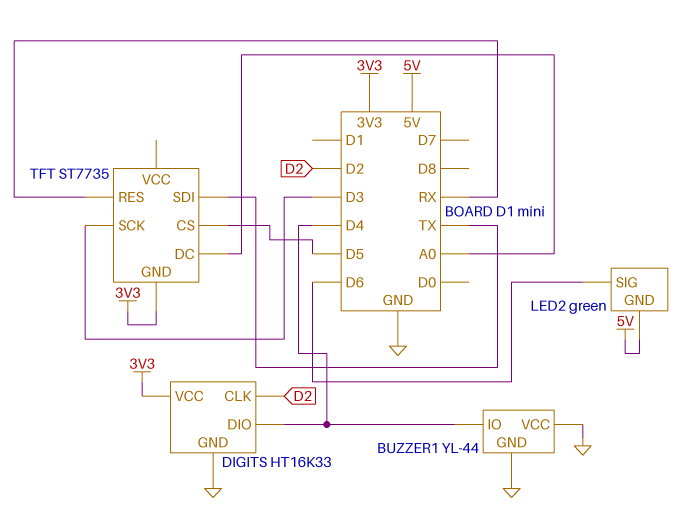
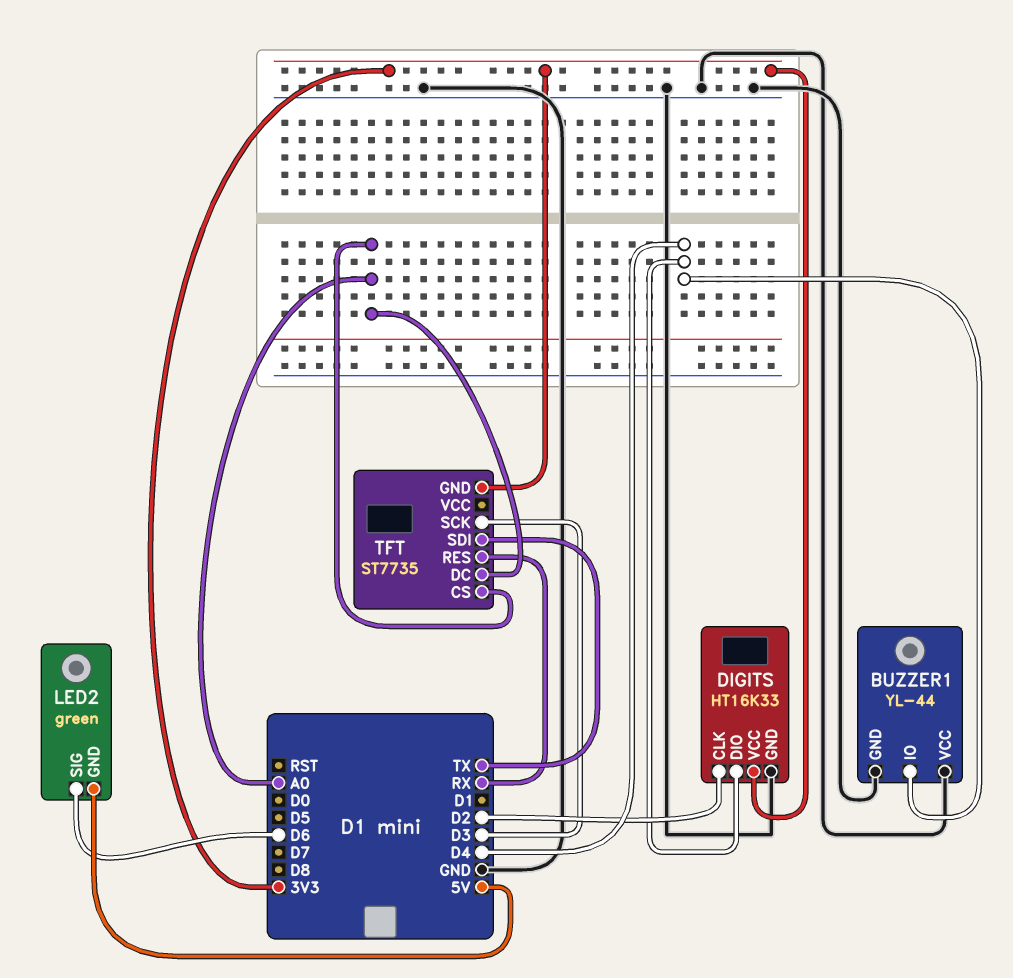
TFT pin CS: D5 -> A0

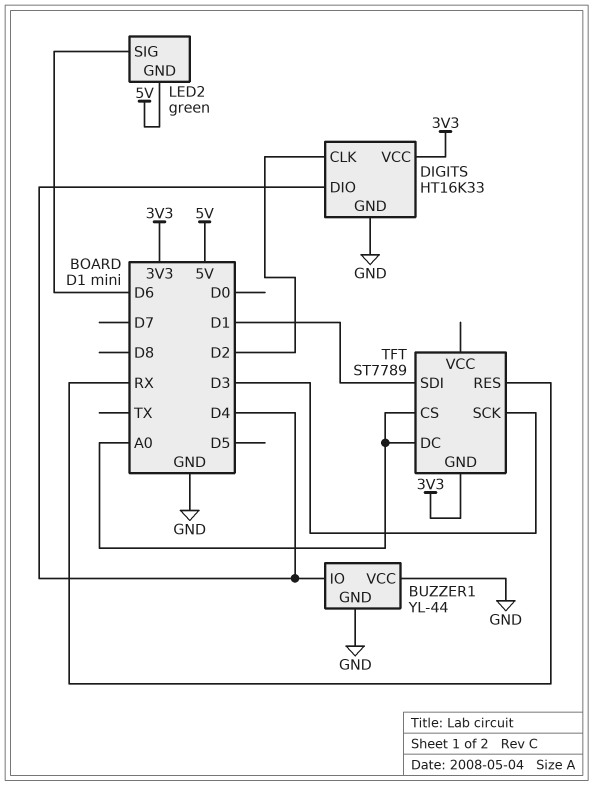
TFT: ST7735 -> ST7789
TFT pin SDI: TX -> D1

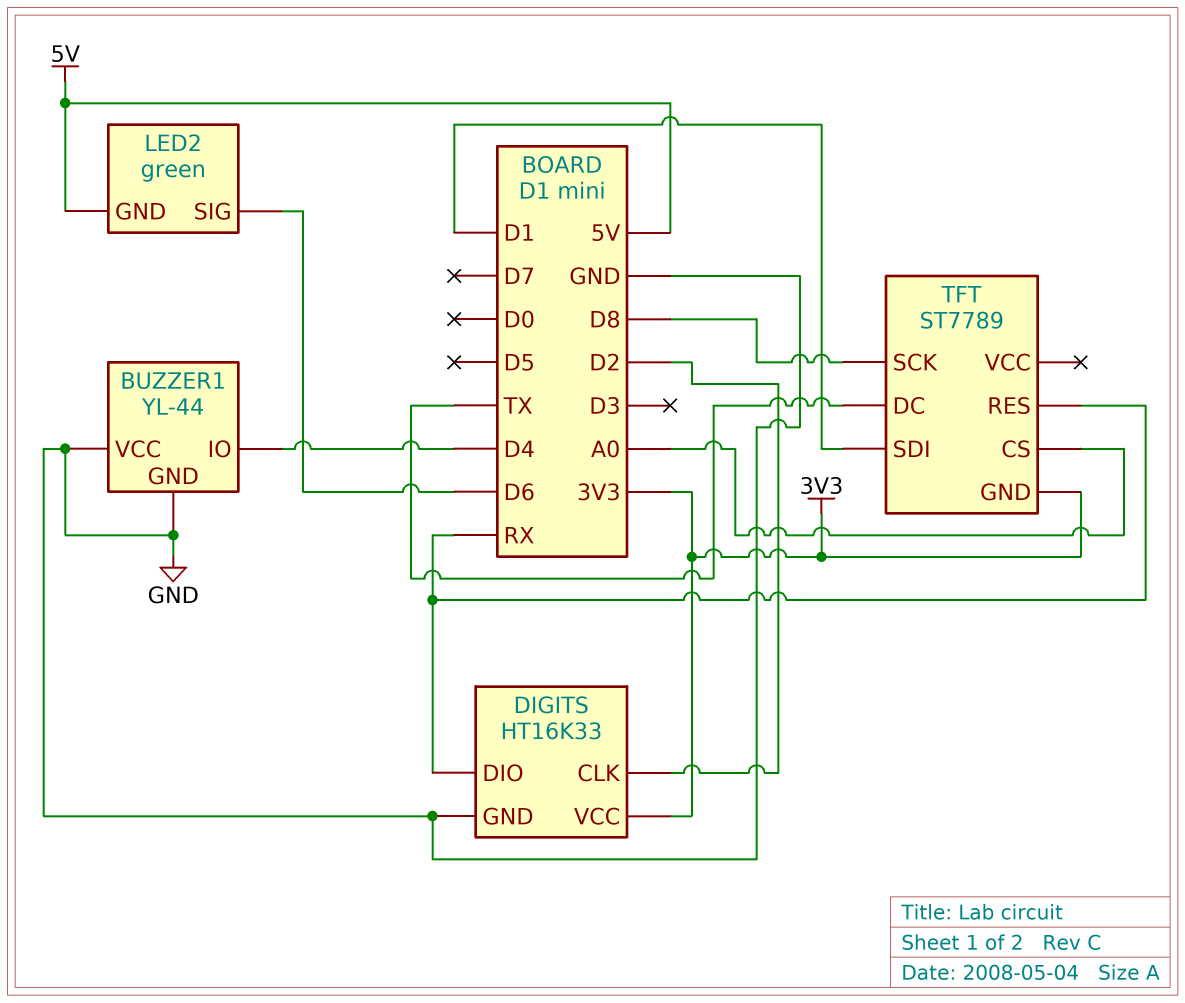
DIGITS pin DIO: D4 -> RX
TFT pin DC: A0 -> TX
TFT pin SCK: D3 -> D8

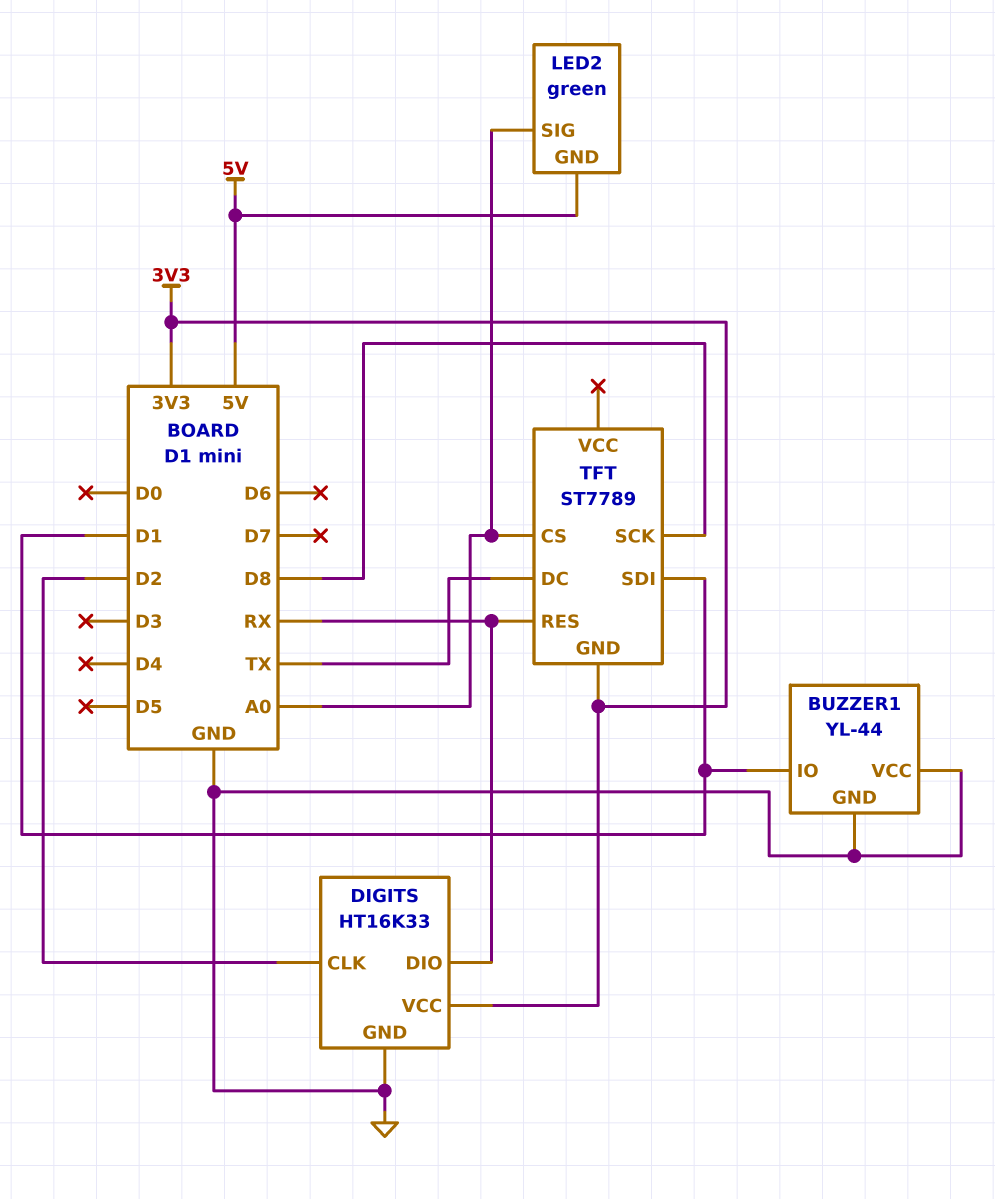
BUZZER1 pin IO: D4 -> D1
LED2 pin SIG: D6 -> A0

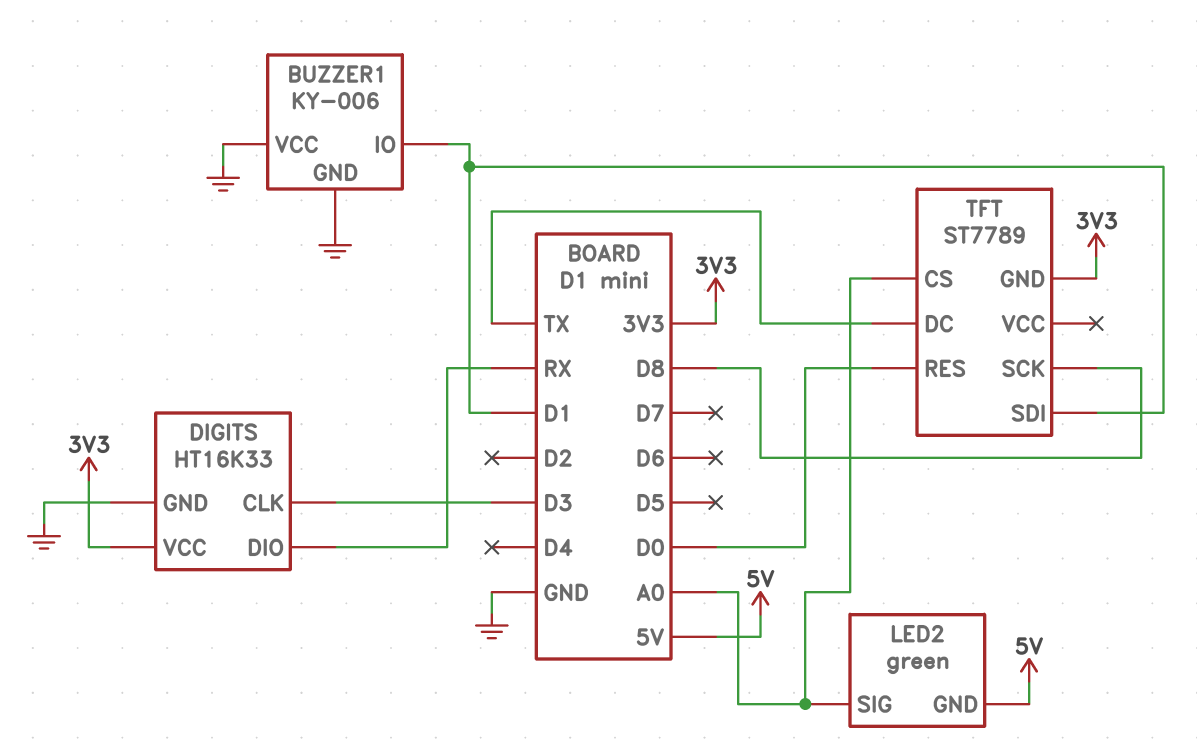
BUZZER1: YL-44 -> KY-006
DIGITS pin CLK: D2 -> D3
TFT pin RES: RX -> D0

